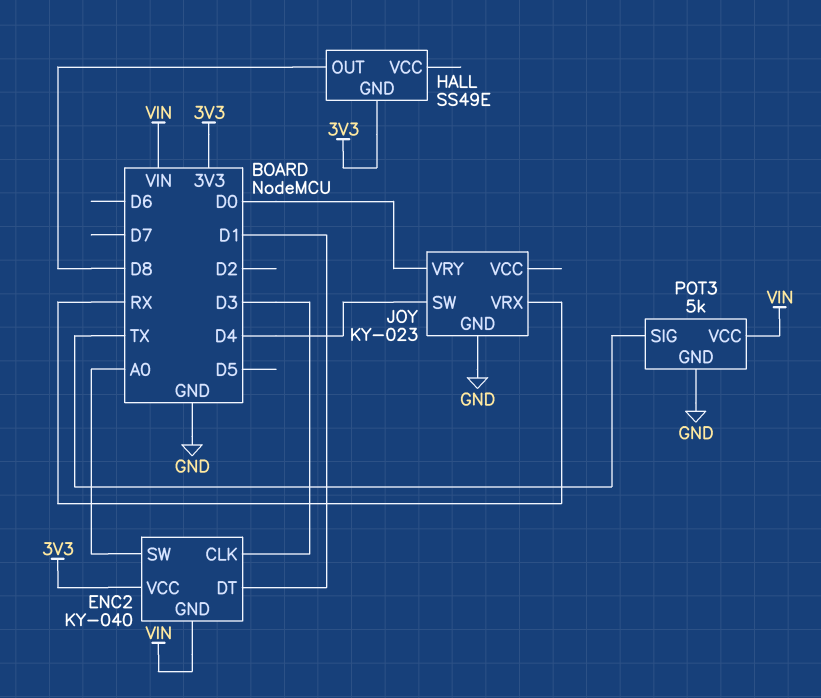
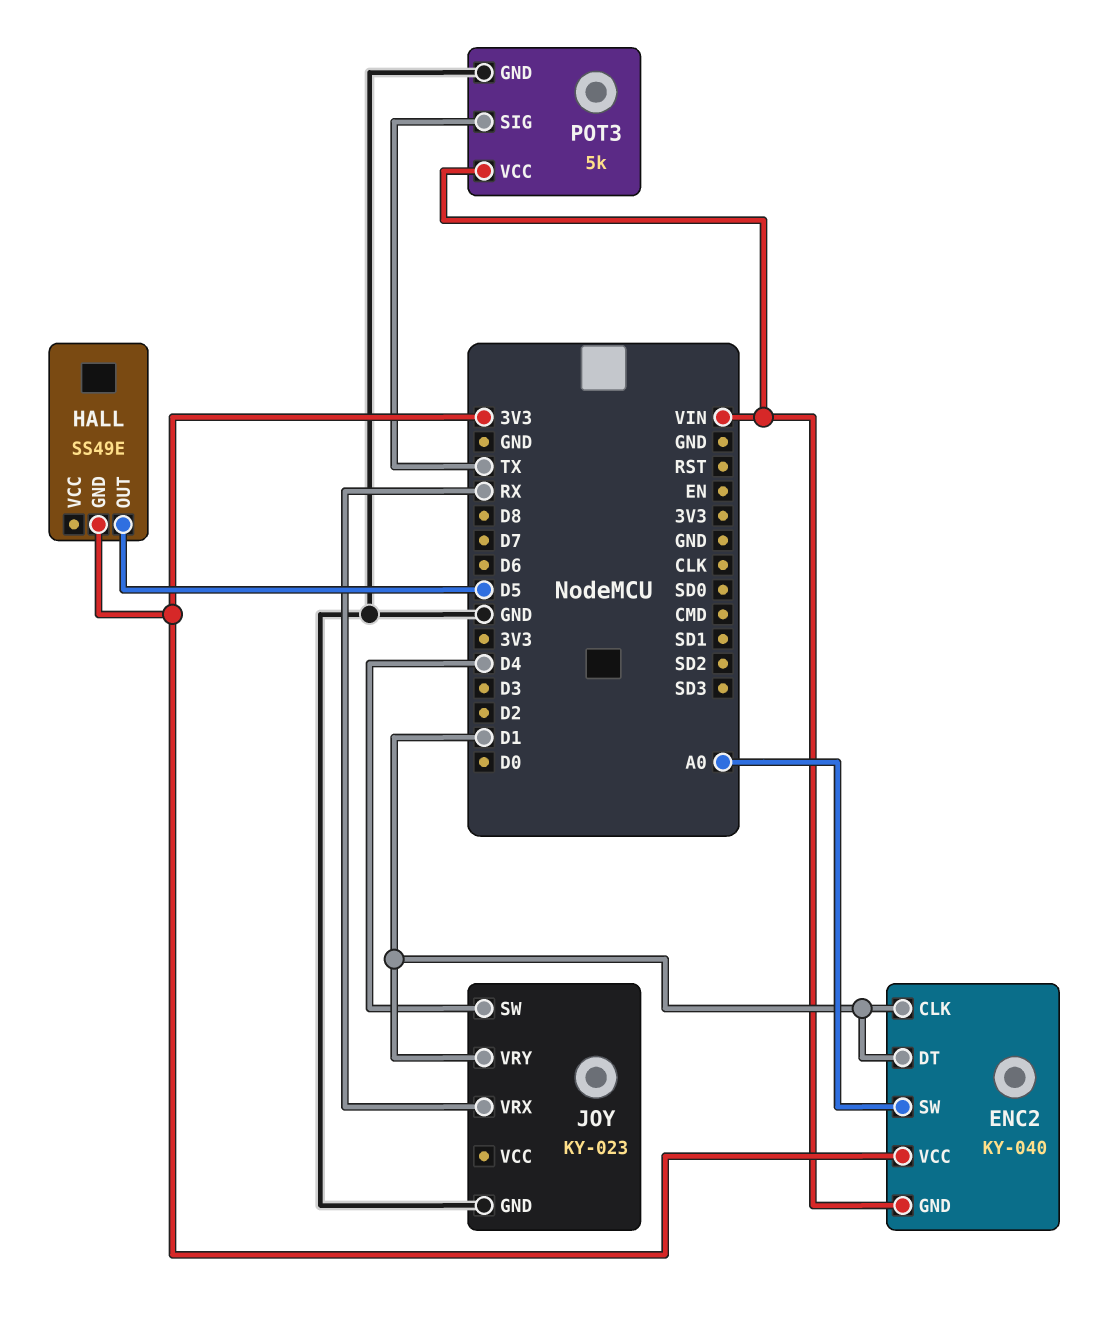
ENC2 pin CLK: D3 -> D1
HALL pin OUT: D8 -> D5
JOY pin VRY: D0 -> D1

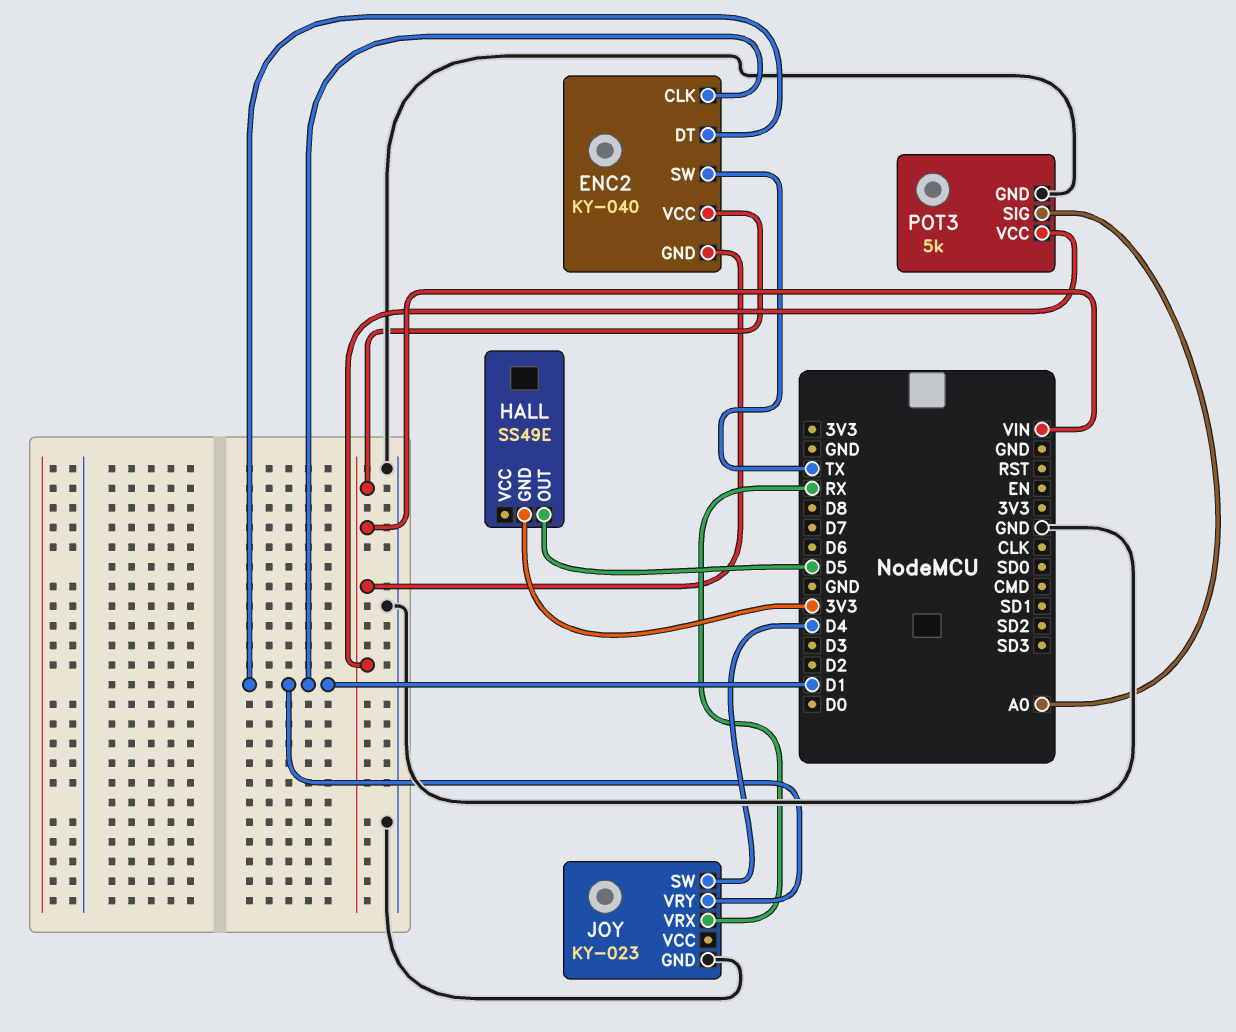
ENC2 pin SW: A0 -> TX
ENC2 pin VCC: 3V3 -> VIN
POT3 pin SIG: TX -> A0

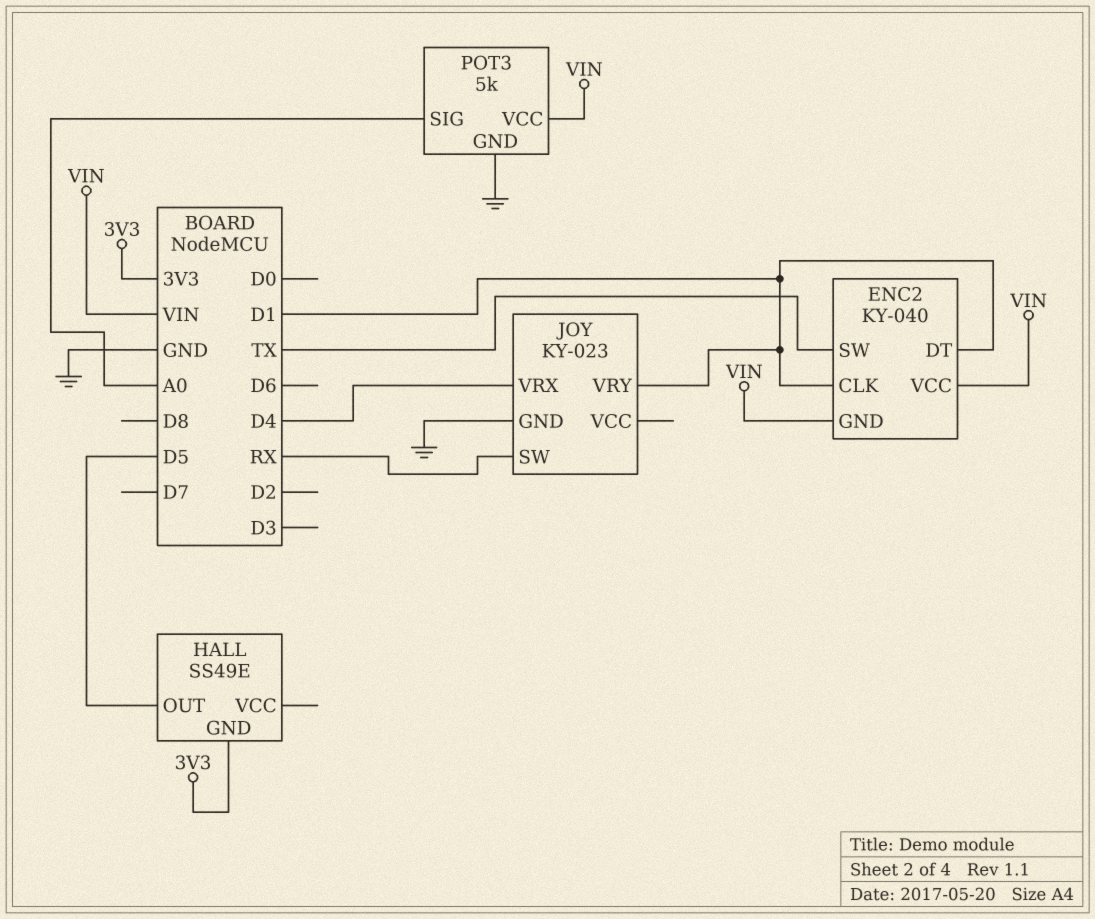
JOY pin SW: D4 -> RX
JOY pin VRX: RX -> D4

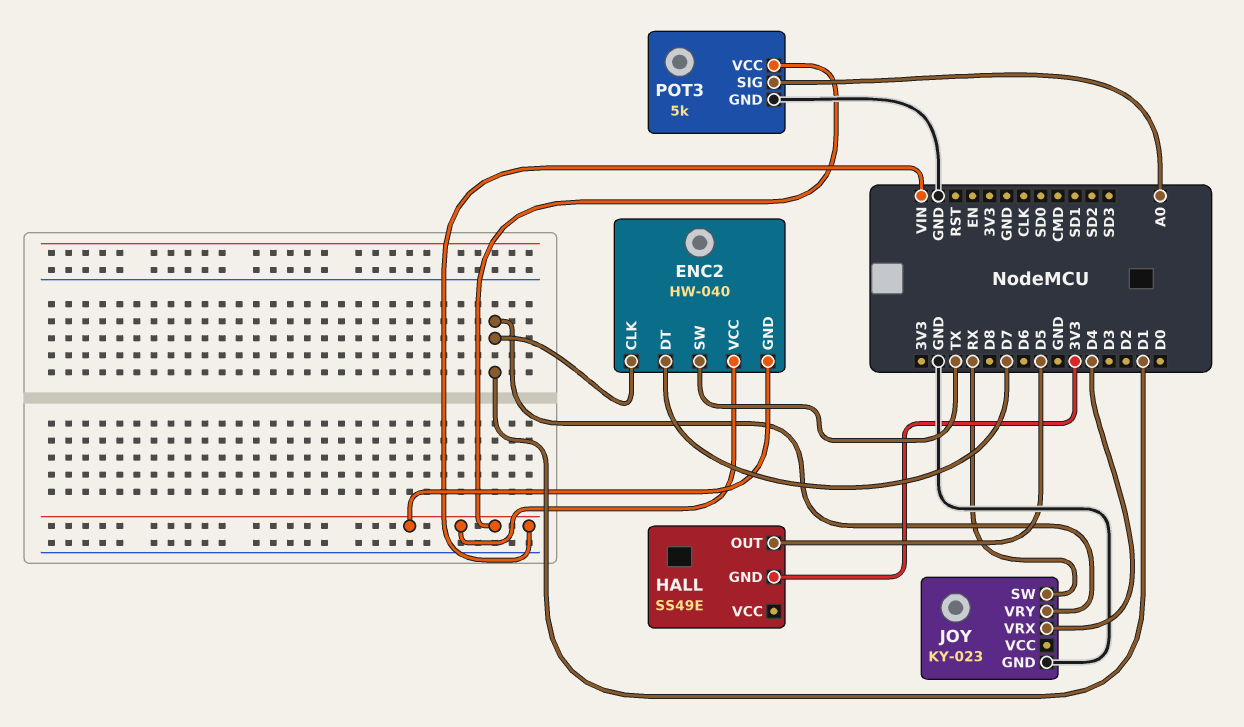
ENC2: KY-040 -> HW-040
ENC2 pin DT: D1 -> D7

